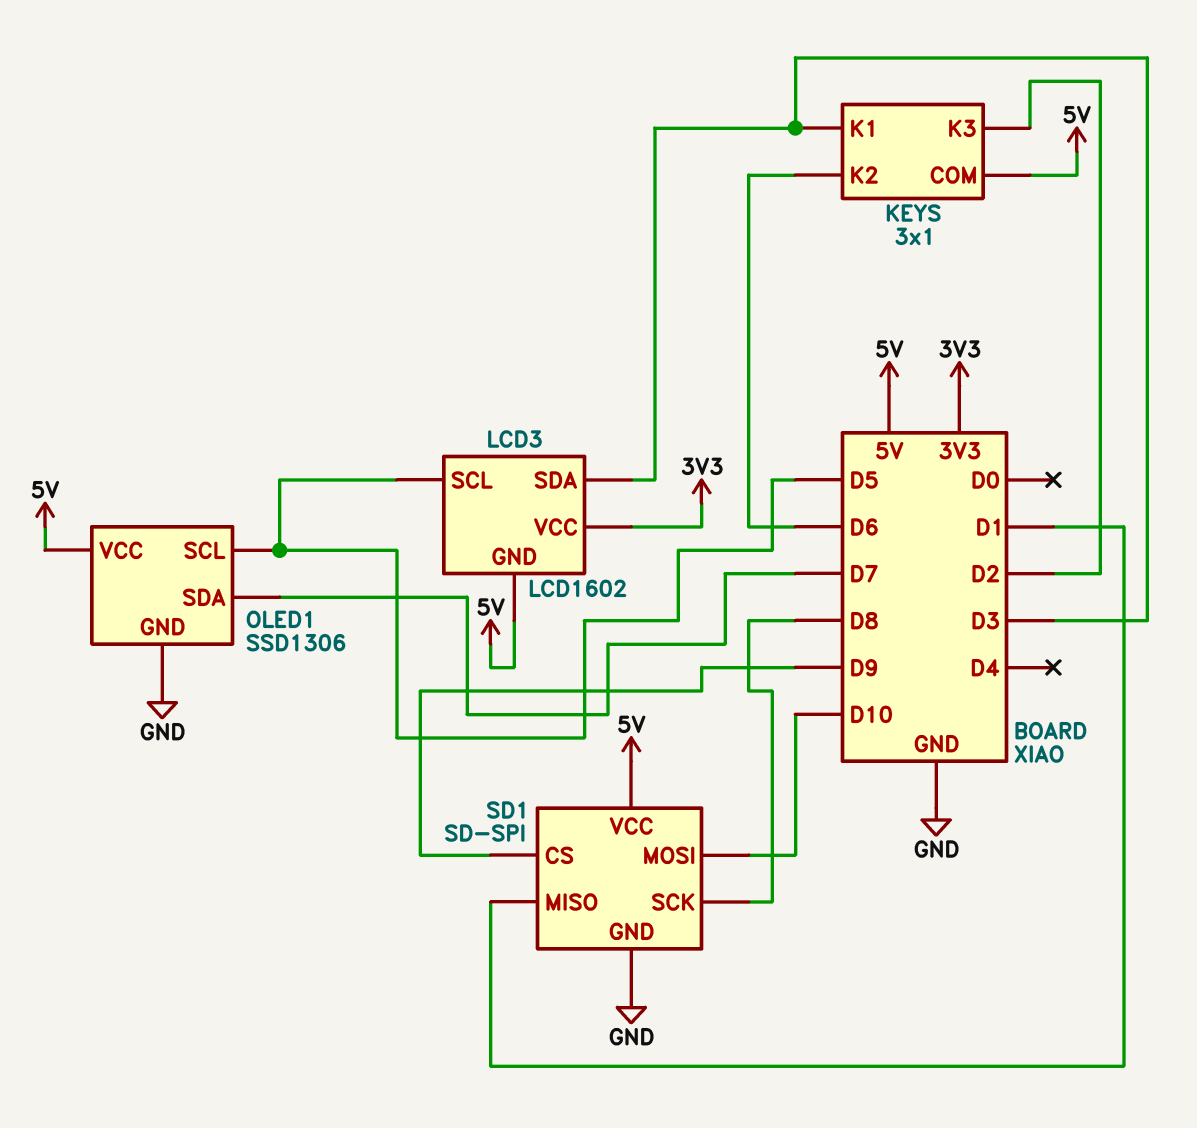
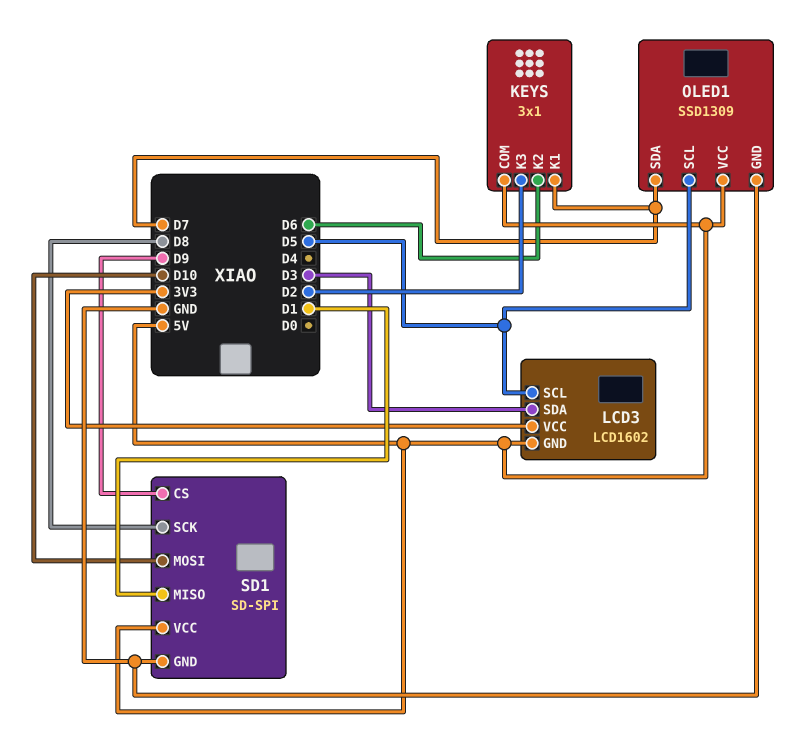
KEYS pin K1: D3 -> D7
OLED1: SSD1306 -> SSD1309

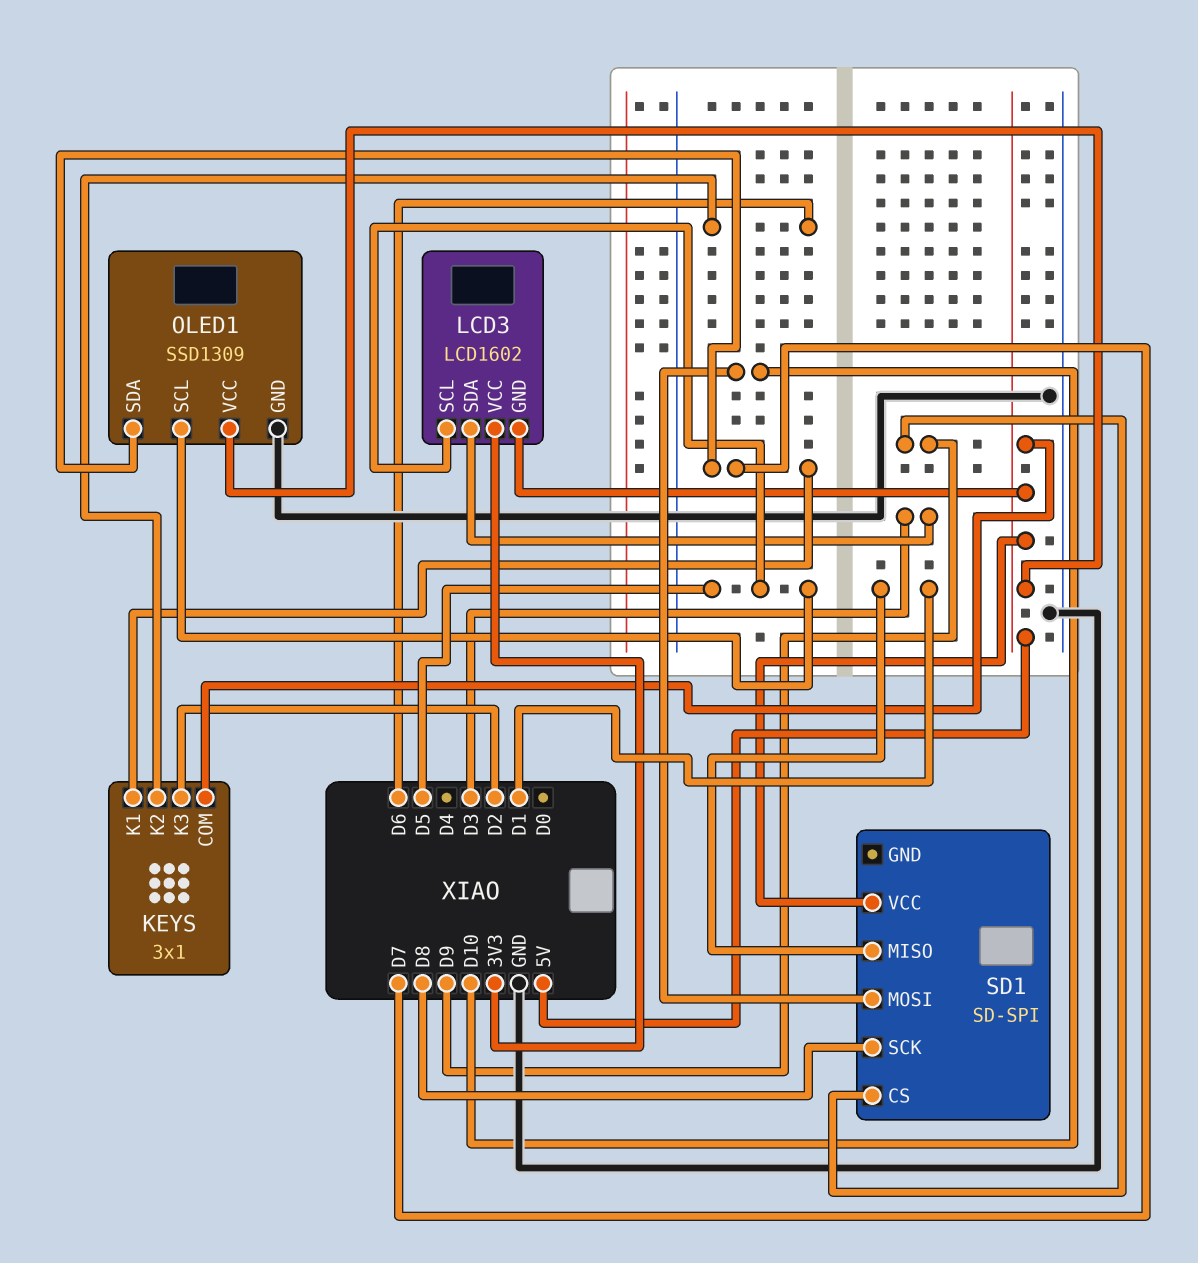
SD1 pin GND: GND -> none

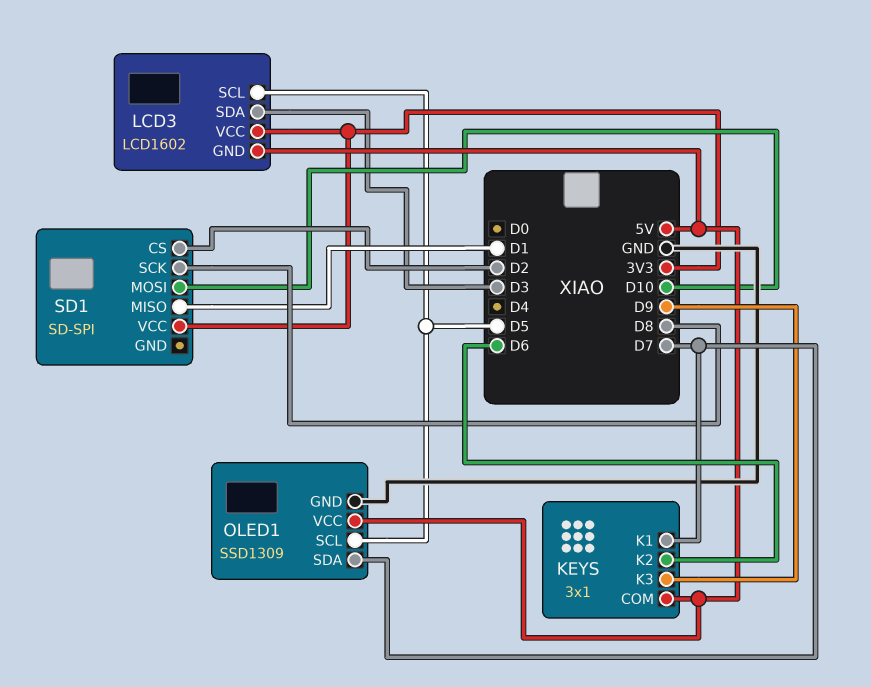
KEYS pin K3: D2 -> D9
SD1 pin CS: D9 -> D2
SD1 pin VCC: 5V -> 3V3

